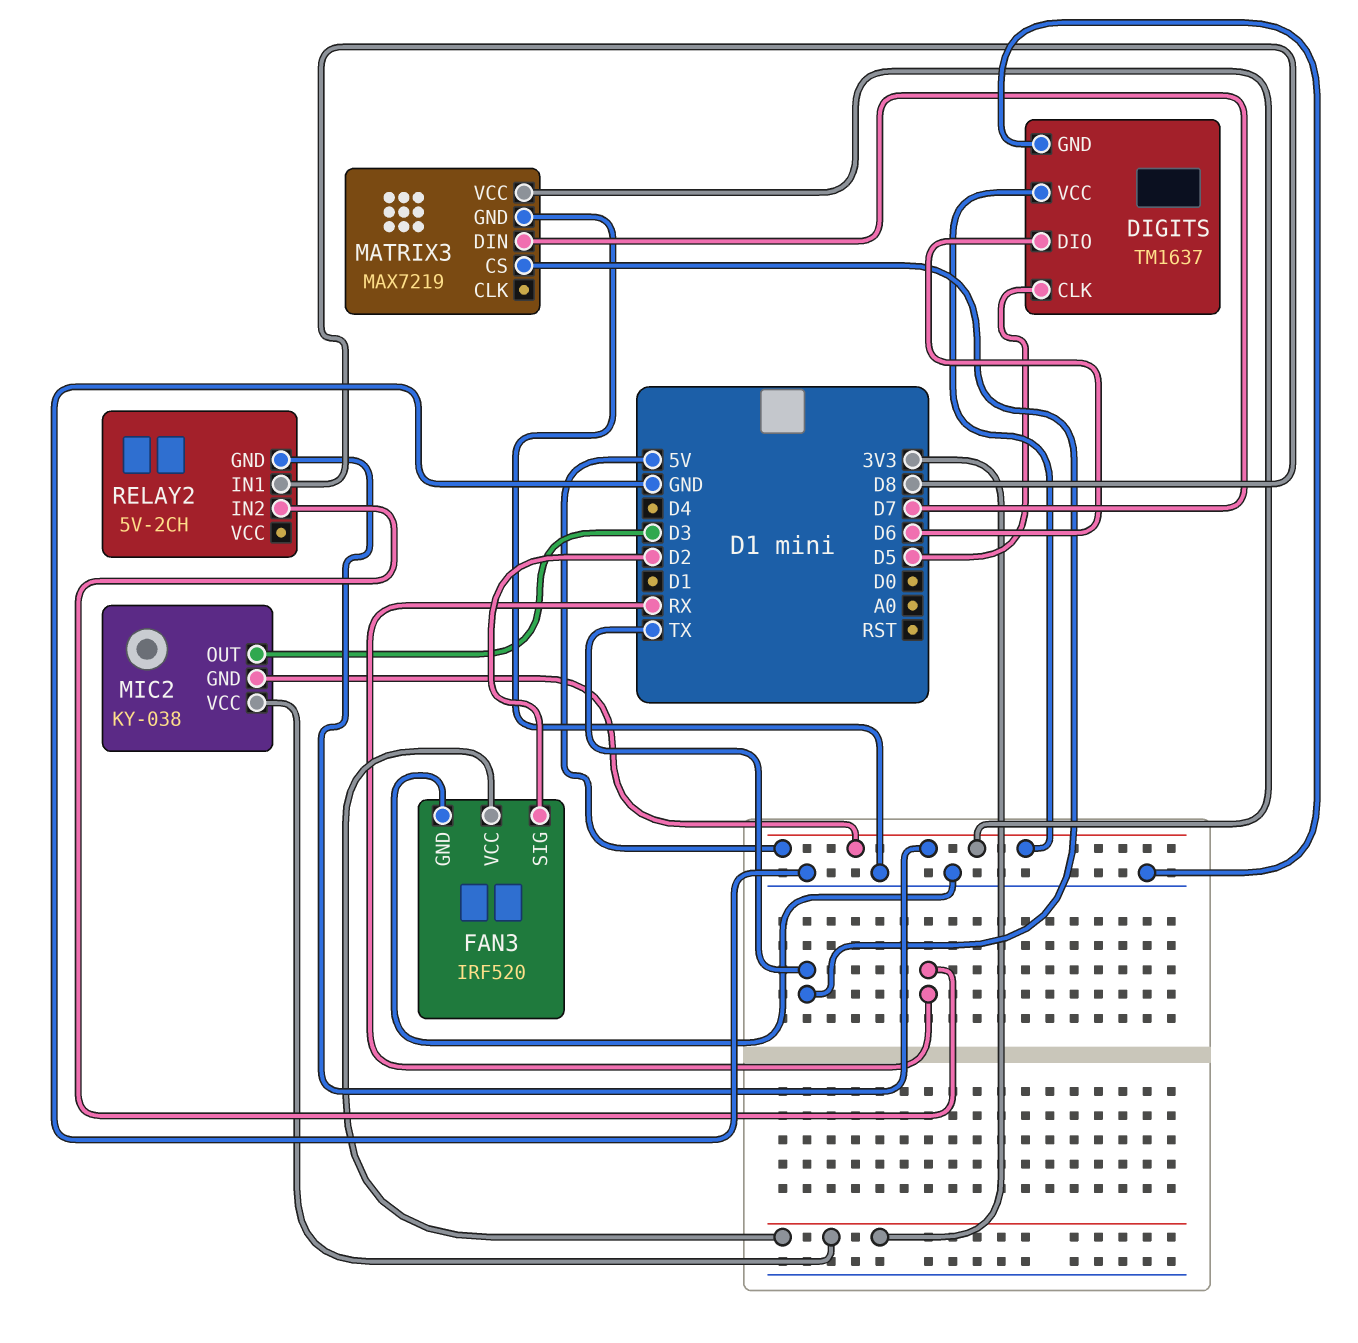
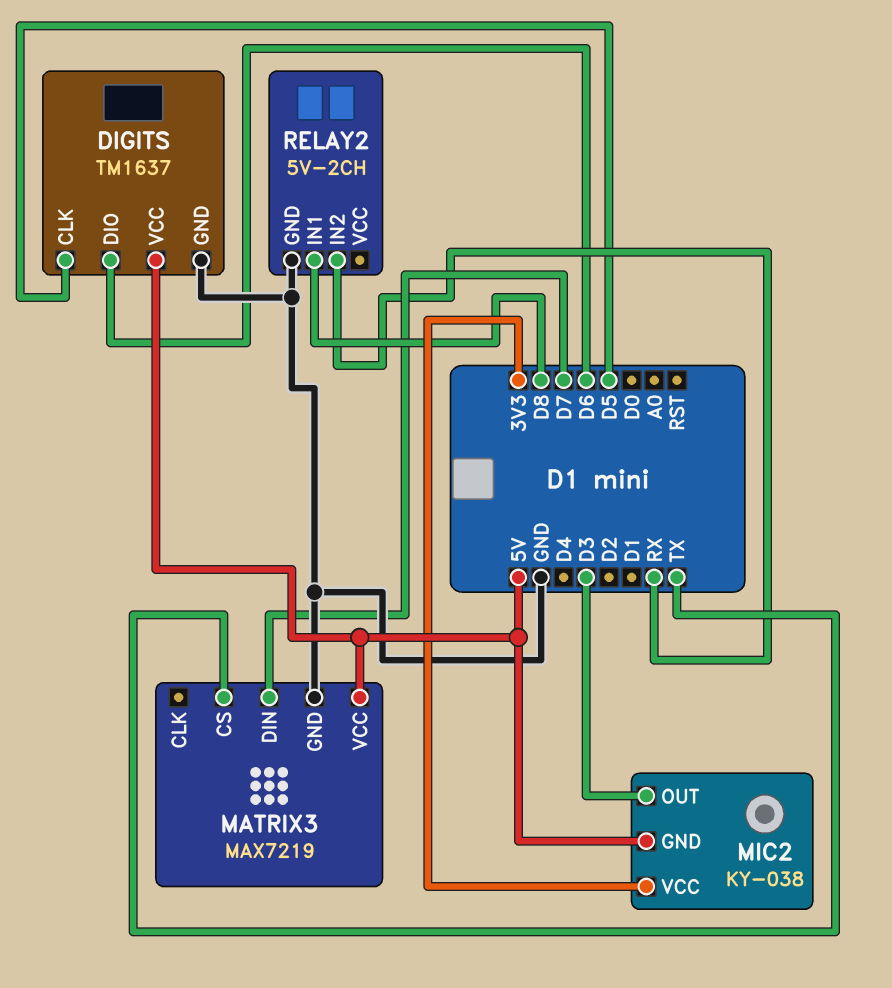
FAN3: IRF520 -> none
FAN3 pin GND: GND -> none
FAN3 pin SIG: D2 -> none
FAN3 pin VCC: 3V3 -> none
RELAY2 pin GND: 5V -> GND

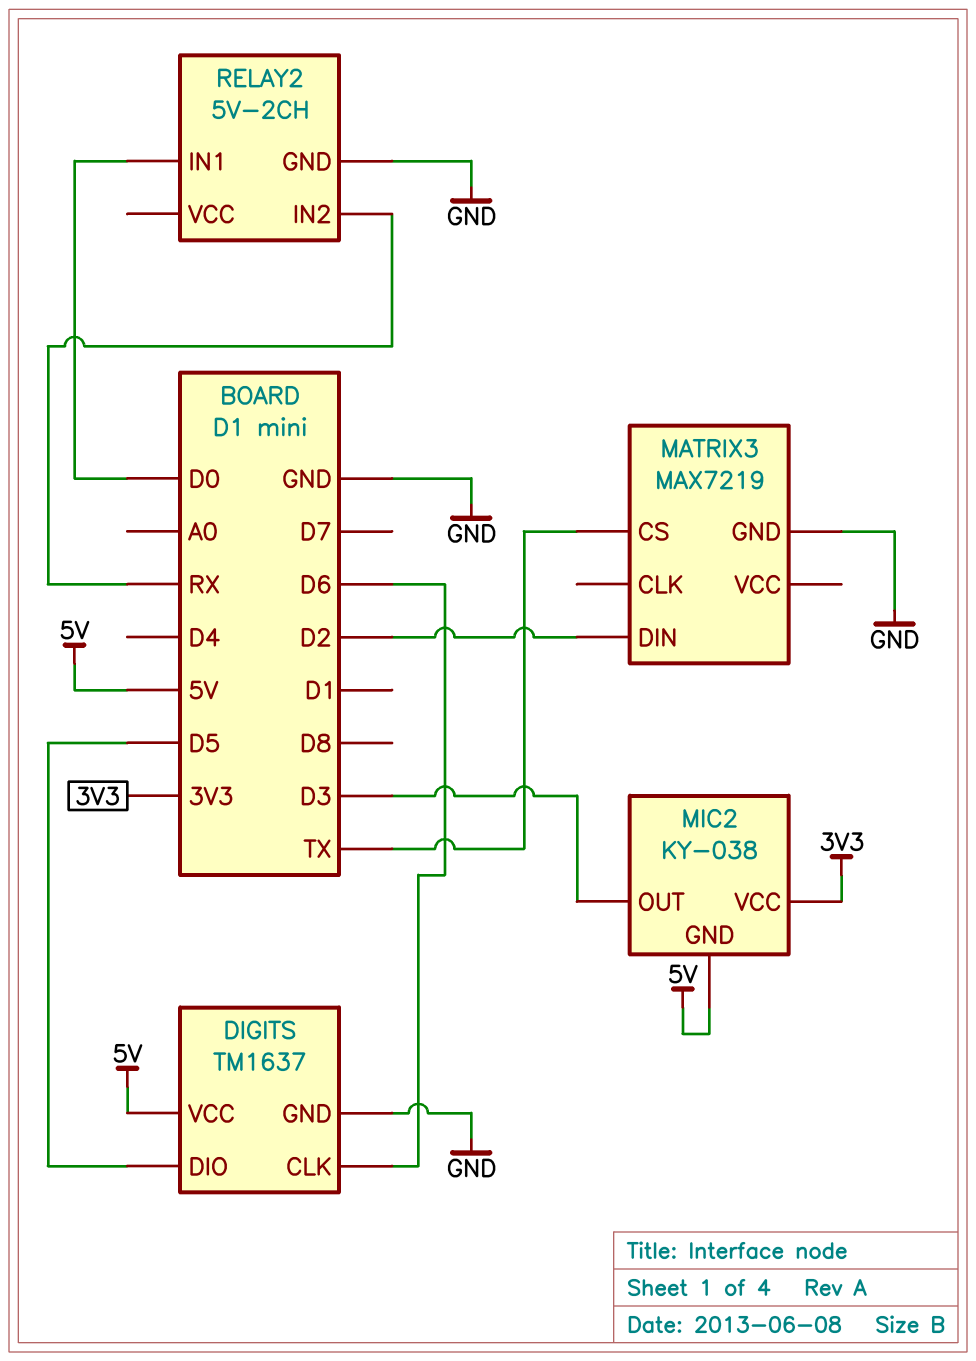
DIGITS pin CLK: D5 -> D6
DIGITS pin DIO: D6 -> D5
MATRIX3 pin DIN: D7 -> D2
MATRIX3 pin VCC: 5V -> none
RELAY2 pin IN1: D8 -> D0

